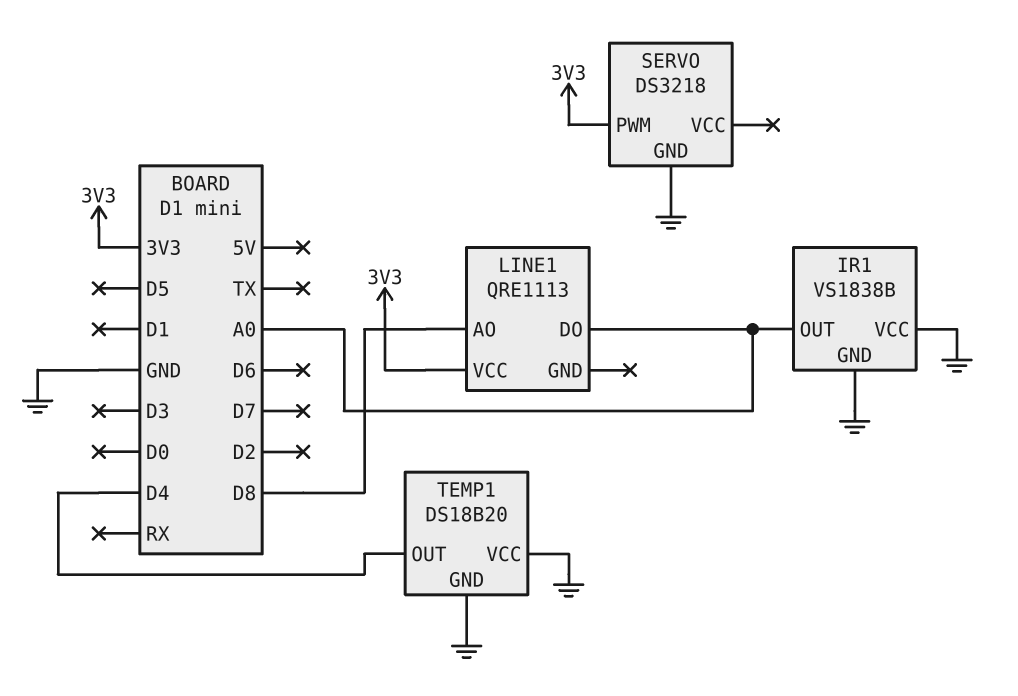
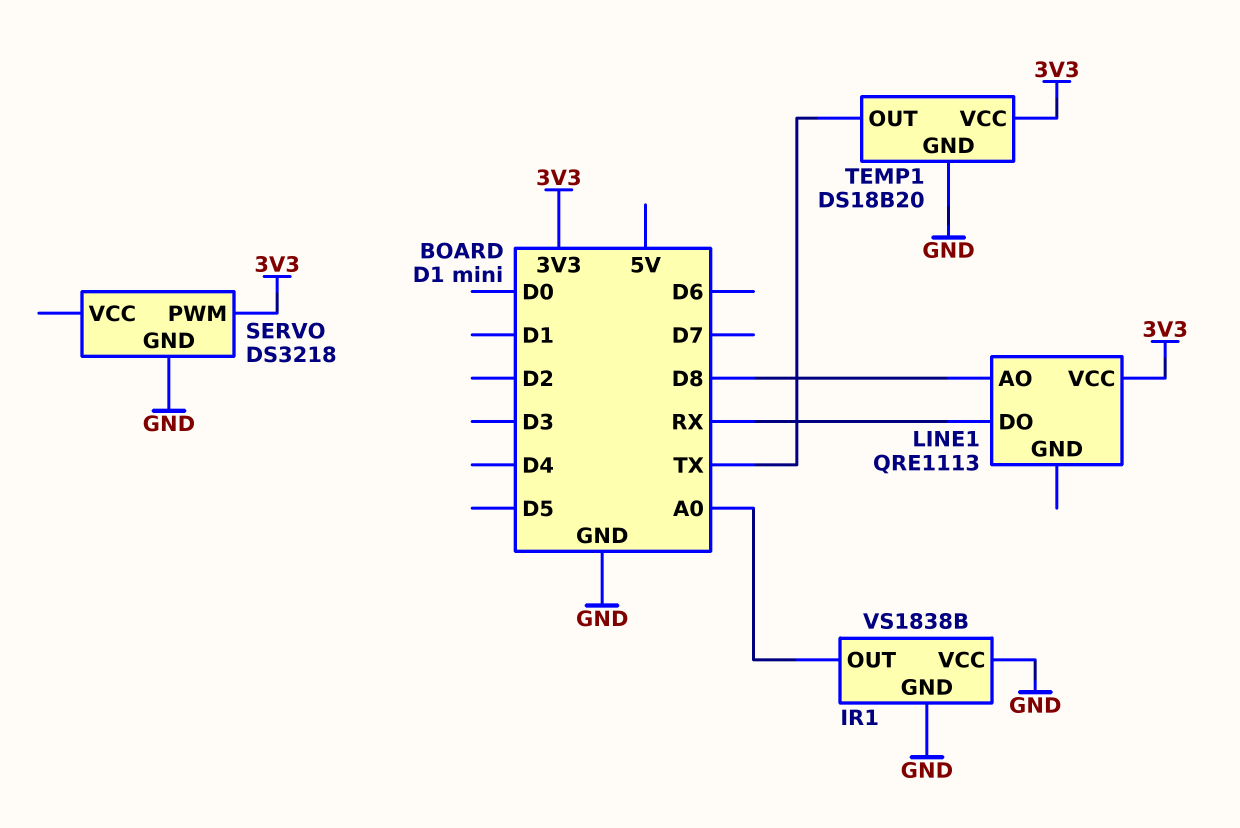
LINE1 pin DO: A0 -> RX
TEMP1 pin OUT: D4 -> TX
TEMP1 pin VCC: GND -> 3V3

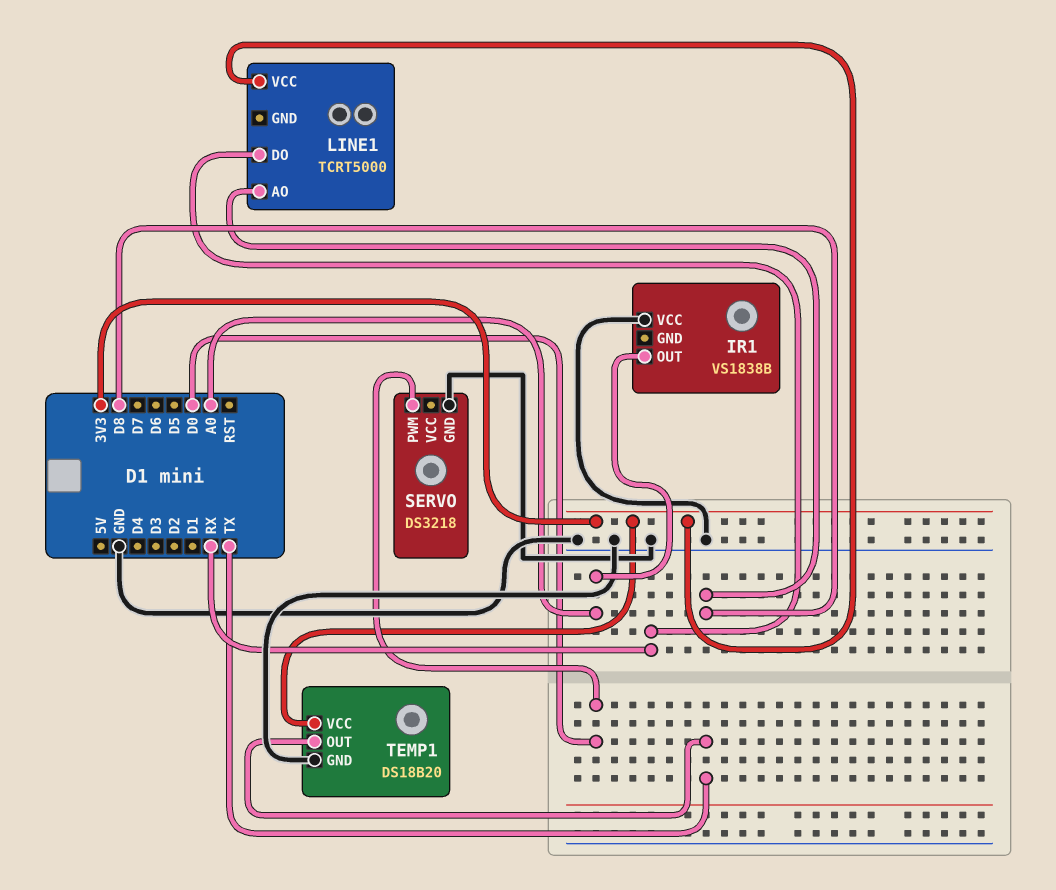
IR1 pin GND: GND -> none
LINE1: QRE1113 -> TCRT5000
SERVO pin PWM: 3V3 -> D0

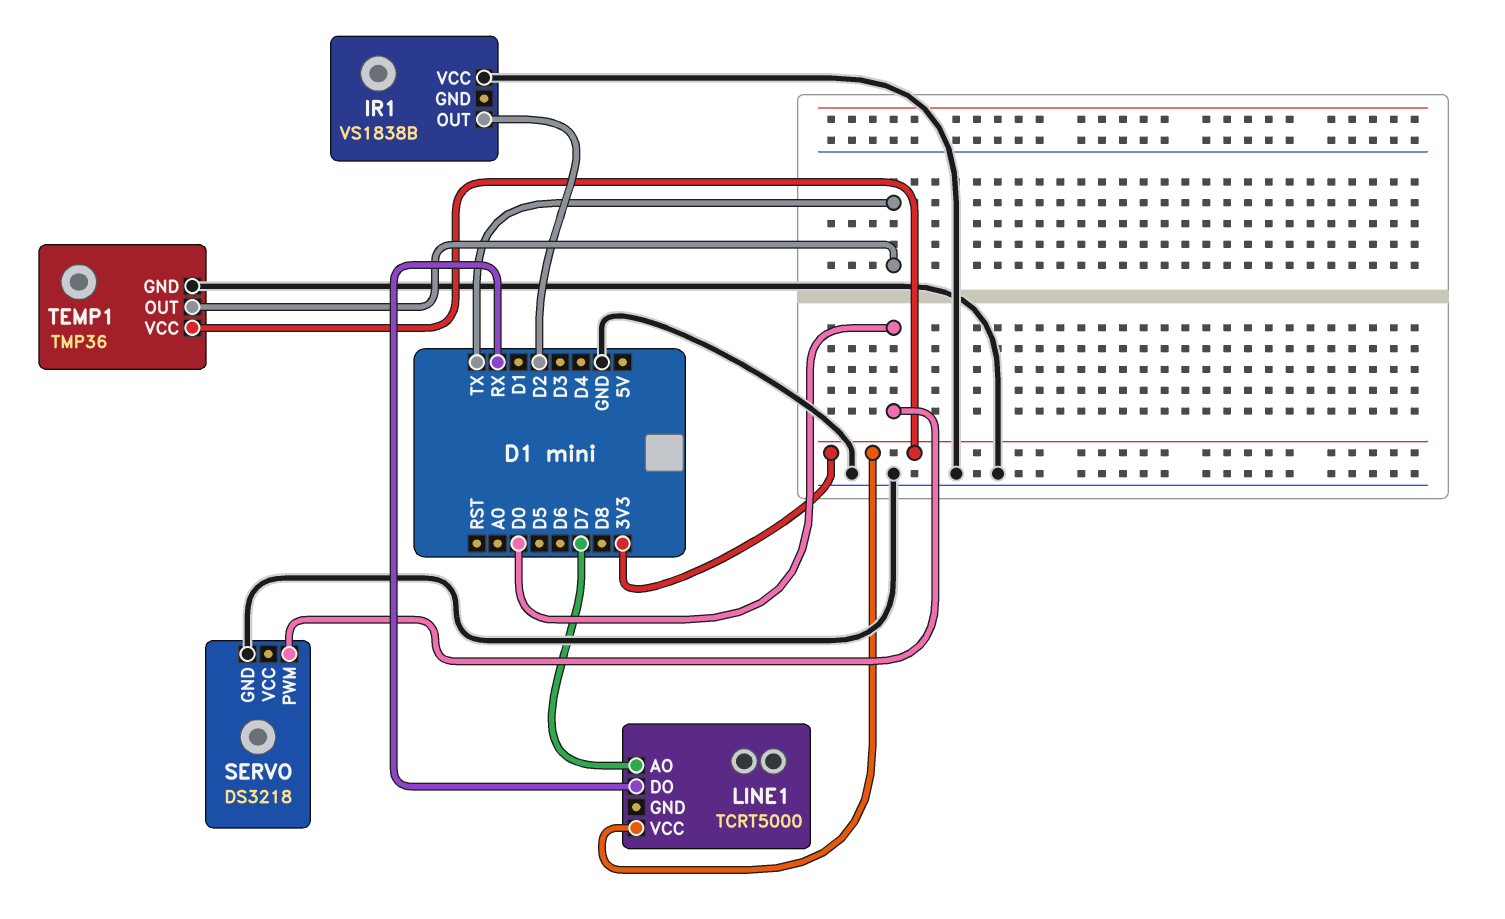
IR1 pin OUT: A0 -> D2
LINE1 pin AO: D8 -> D7
TEMP1: DS18B20 -> TMP36

